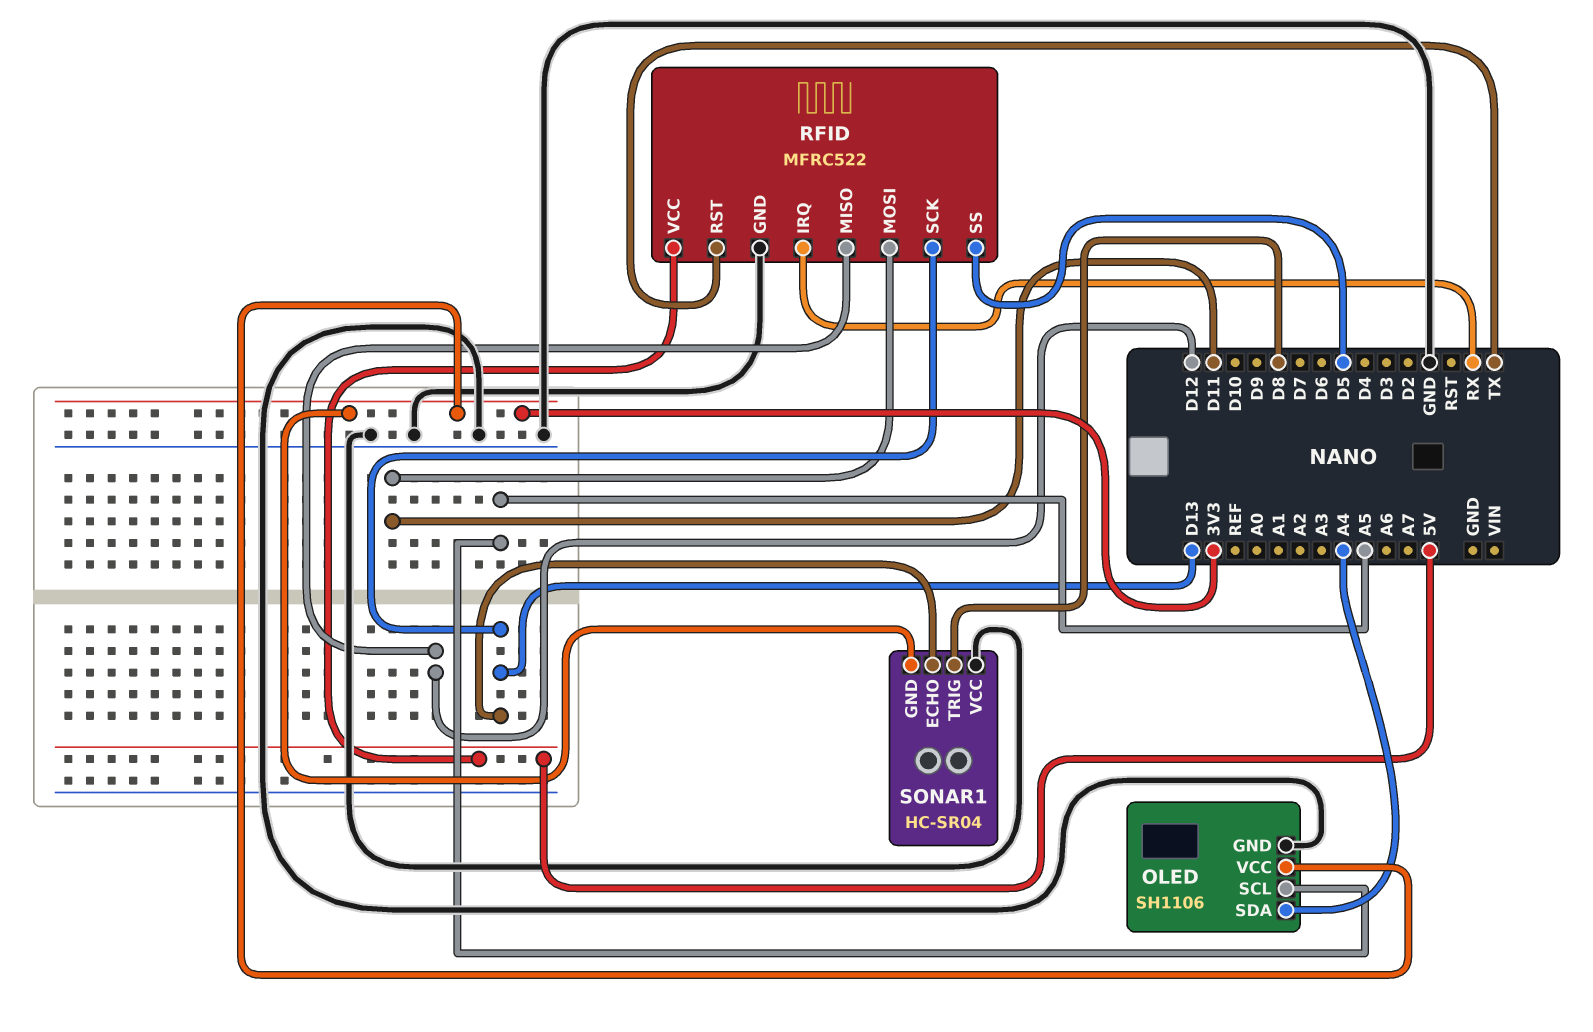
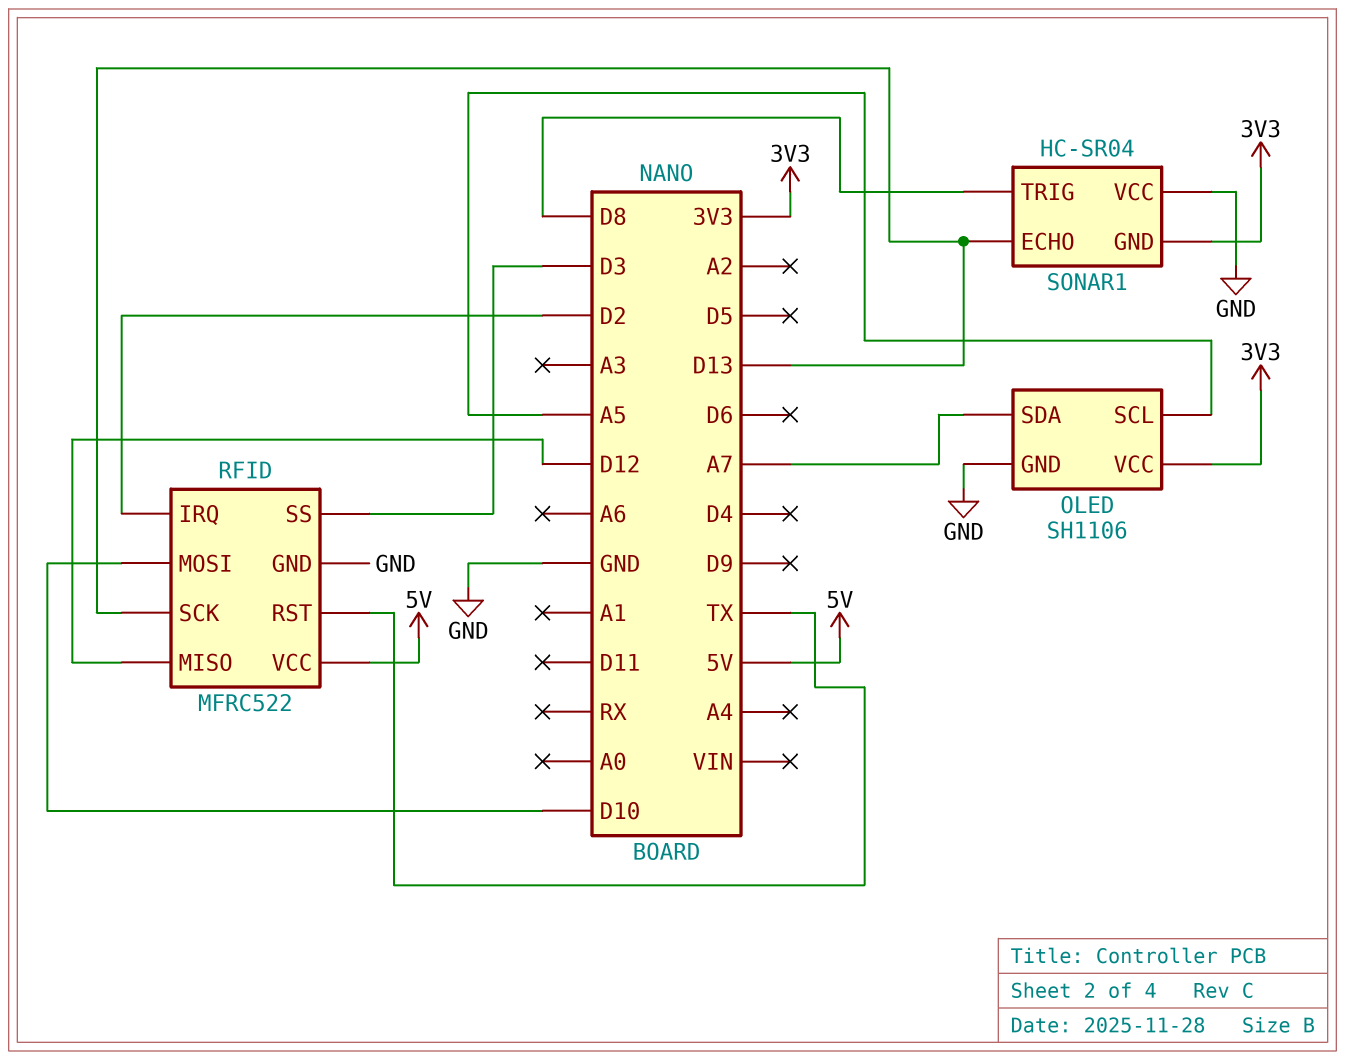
OLED pin SDA: A4 -> A7
RFID pin IRQ: RX -> D2
RFID pin MOSI: D11 -> D10
RFID pin SS: D5 -> D3

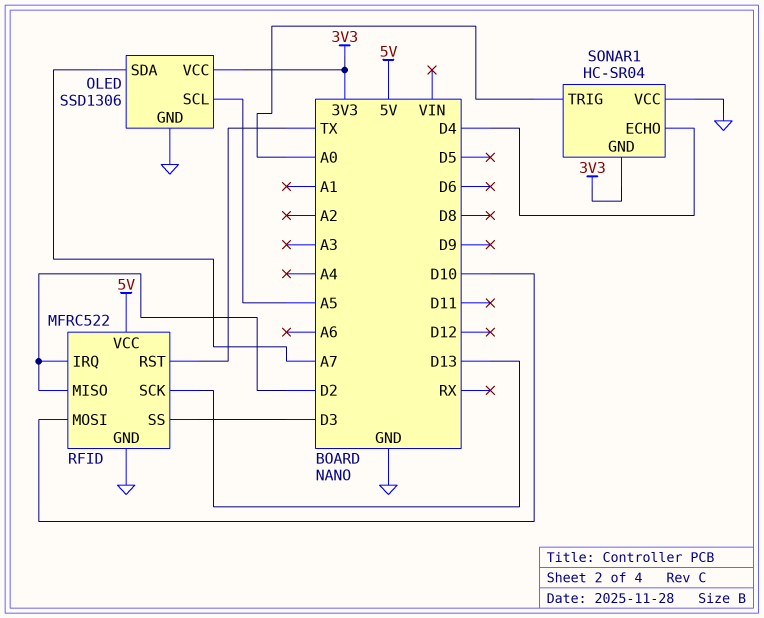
OLED: SH1106 -> SSD1306
RFID pin MISO: D12 -> D2
SONAR1 pin ECHO: D13 -> D4
SONAR1 pin TRIG: D8 -> A0

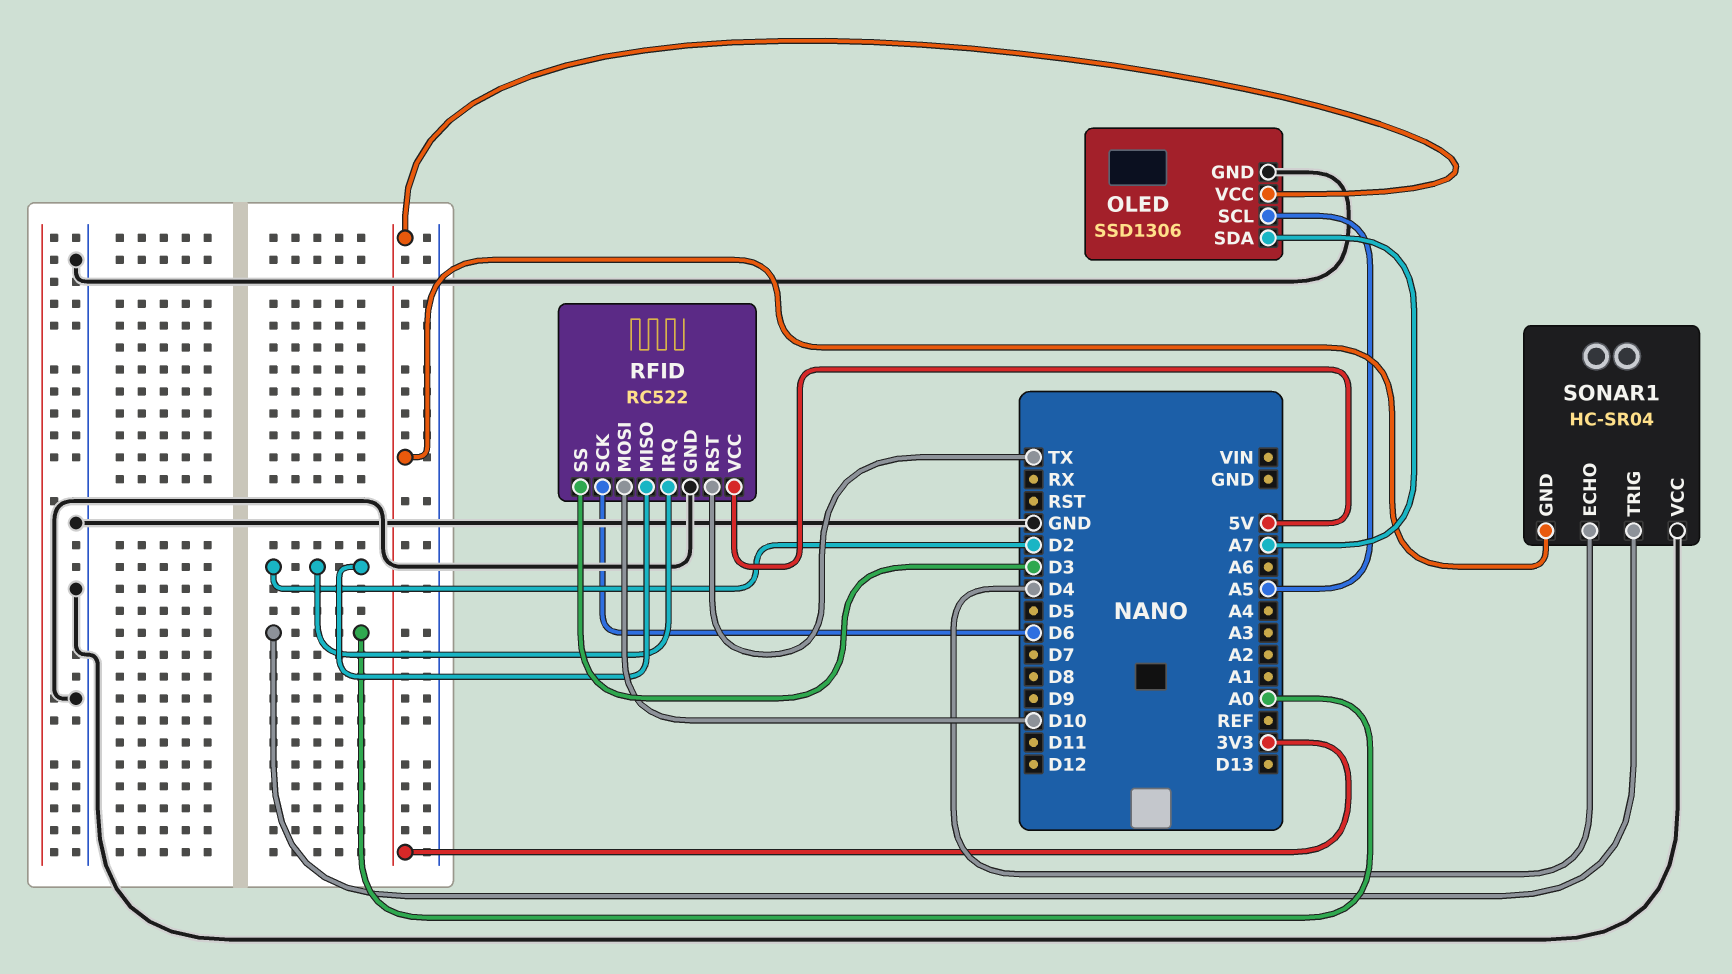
RFID: MFRC522 -> RC522
RFID pin SCK: D13 -> D6

